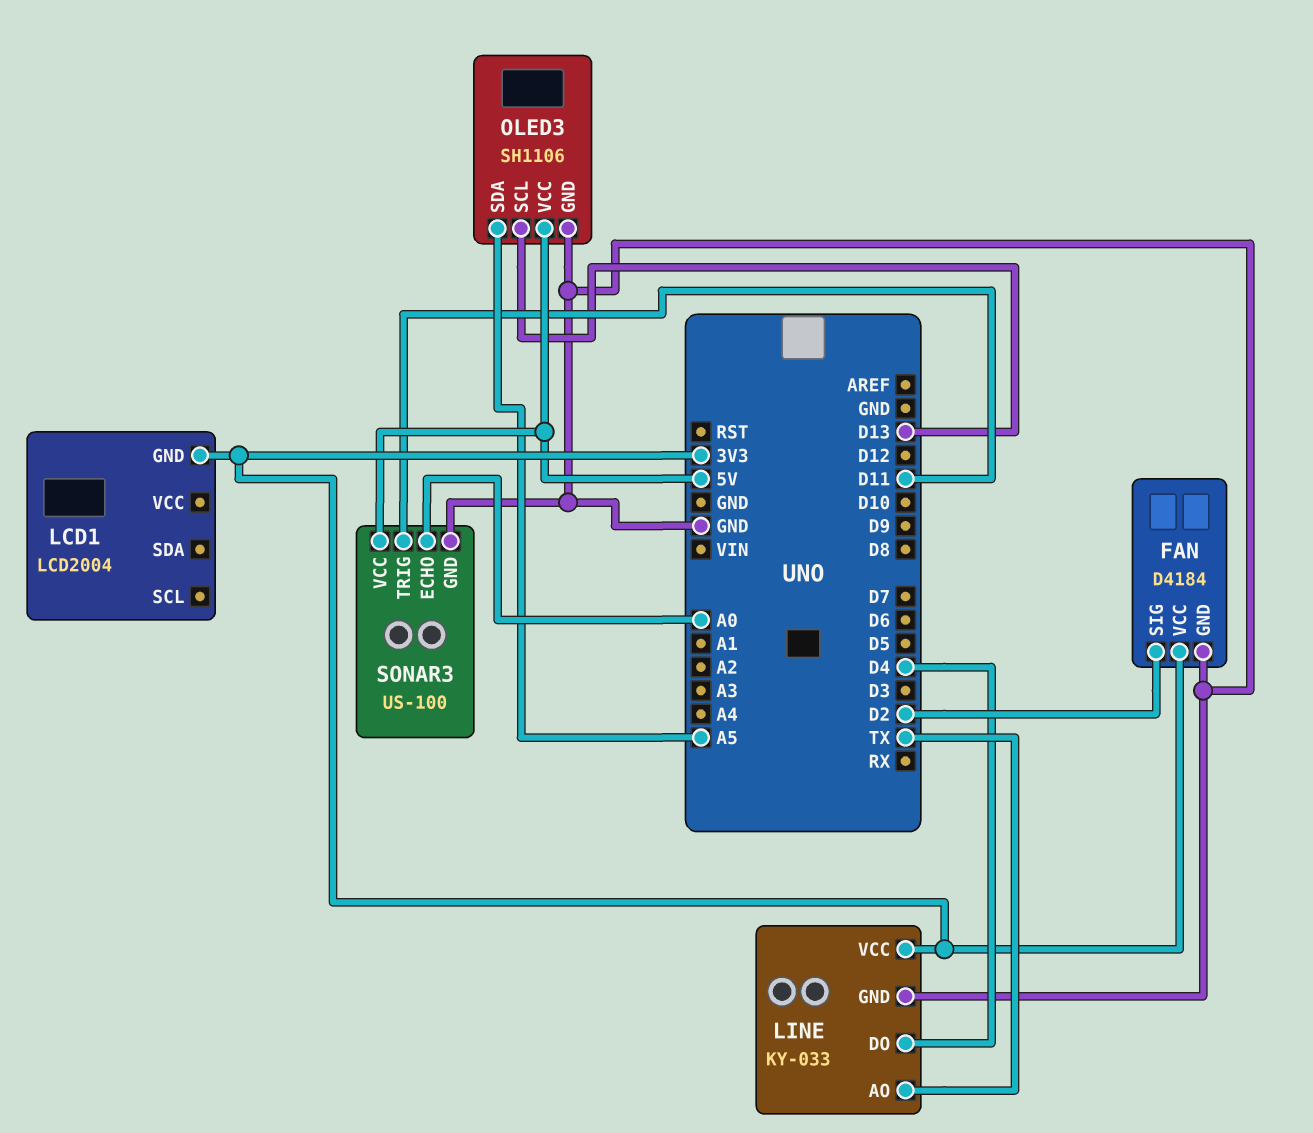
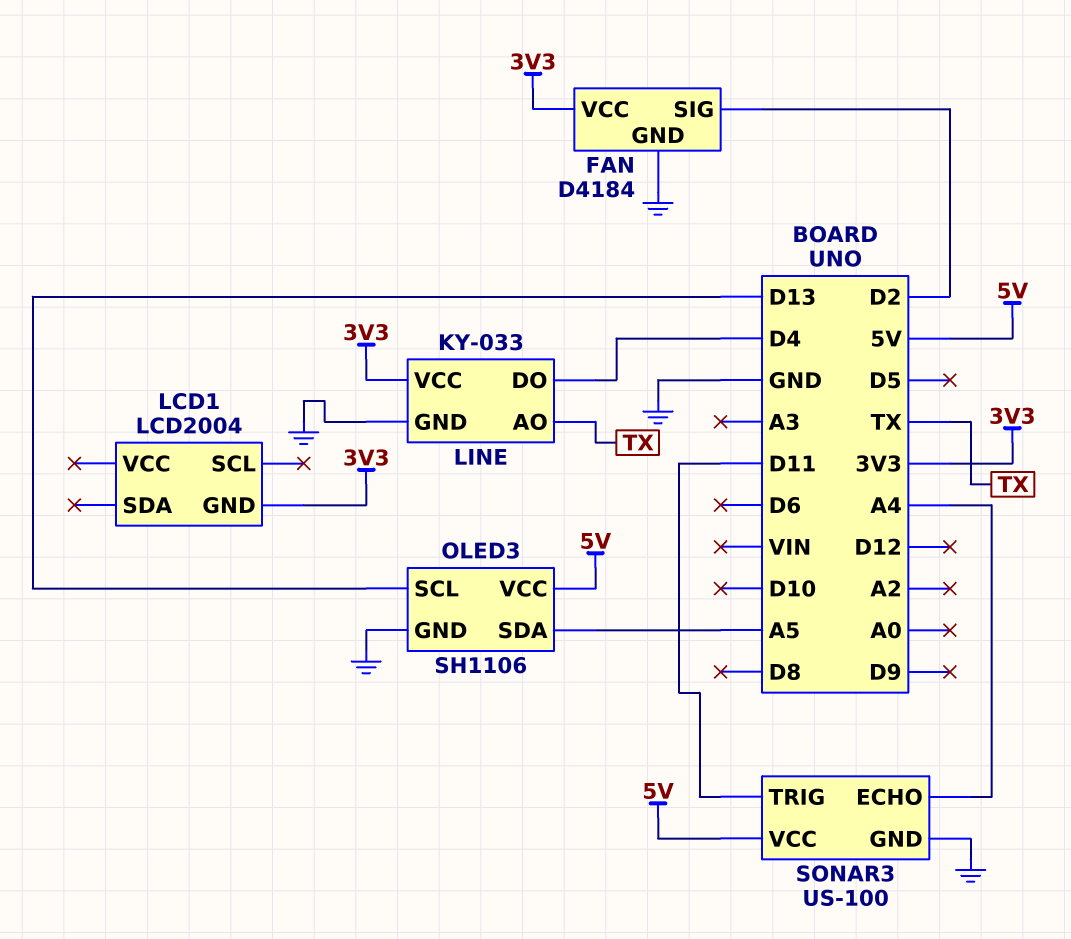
SONAR3 pin ECHO: A0 -> A4

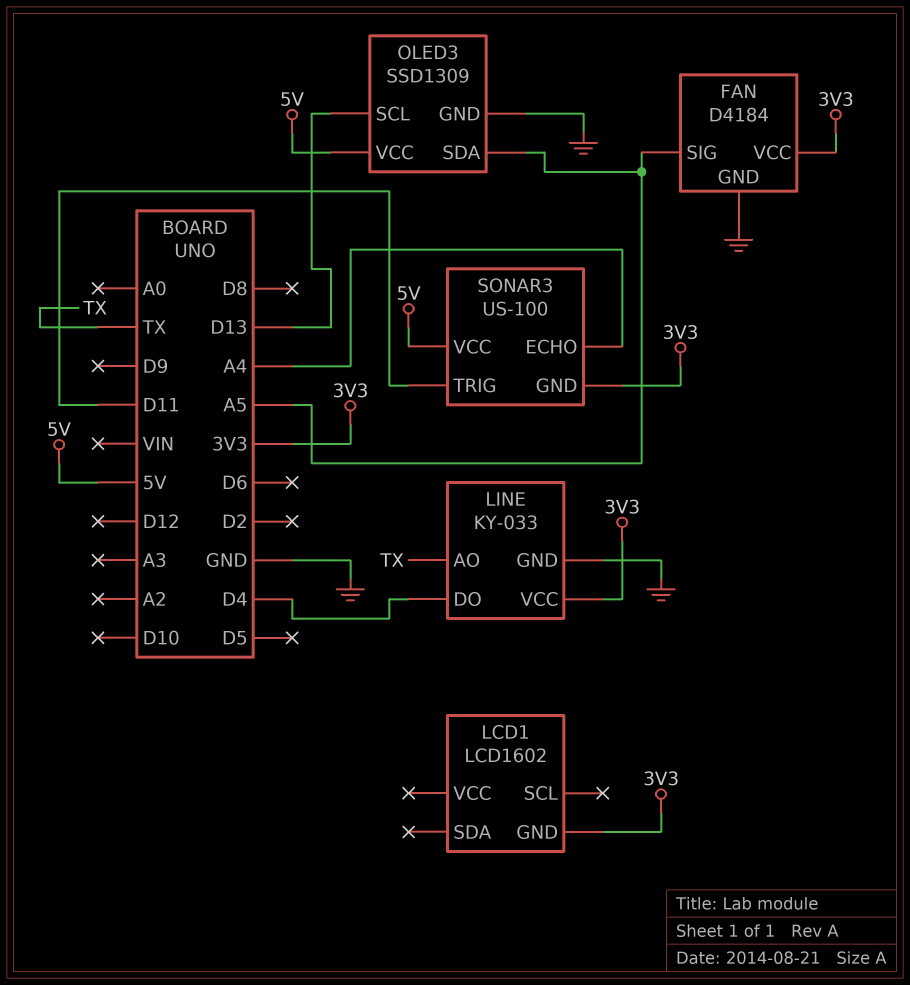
FAN pin SIG: D2 -> A5
LCD1: LCD2004 -> LCD1602
OLED3: SH1106 -> SSD1309
SONAR3 pin GND: GND -> 3V3

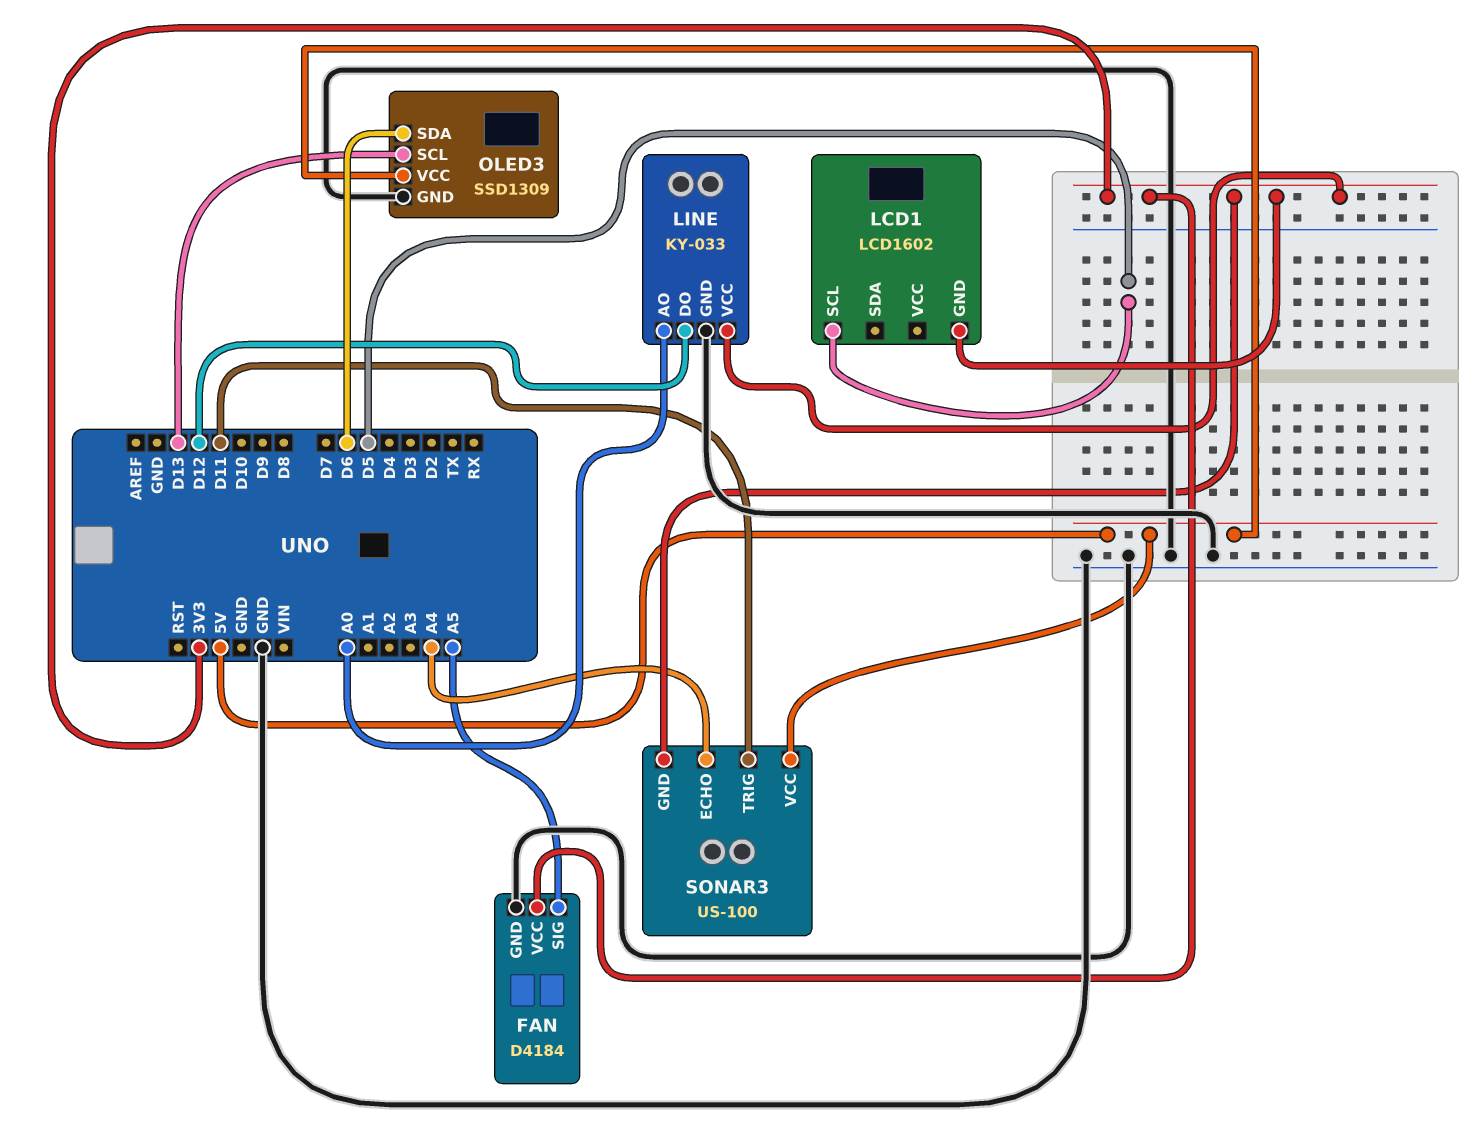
LCD1 pin SCL: none -> D5
LINE pin AO: TX -> A0
LINE pin DO: D4 -> D12
OLED3 pin SDA: A5 -> D6

